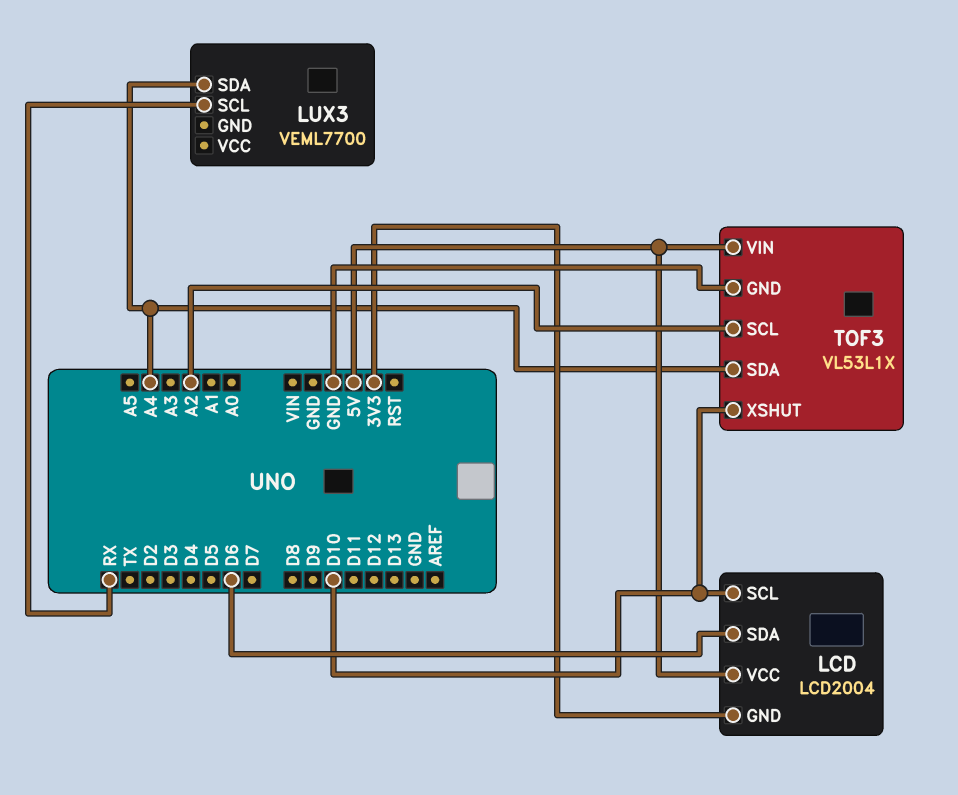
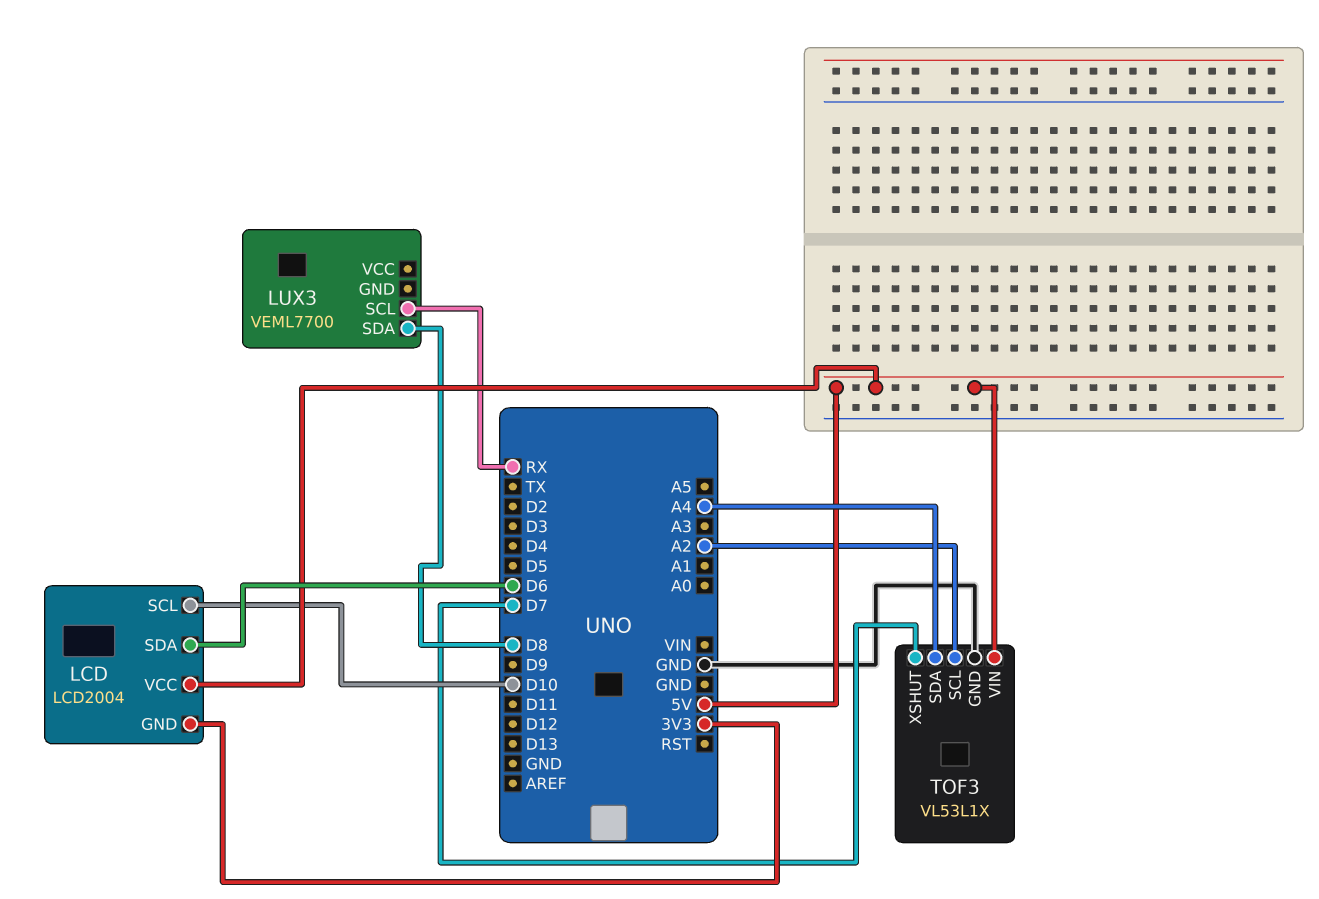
LUX3 pin SDA: A4 -> D8
TOF3 pin XSHUT: D10 -> D7

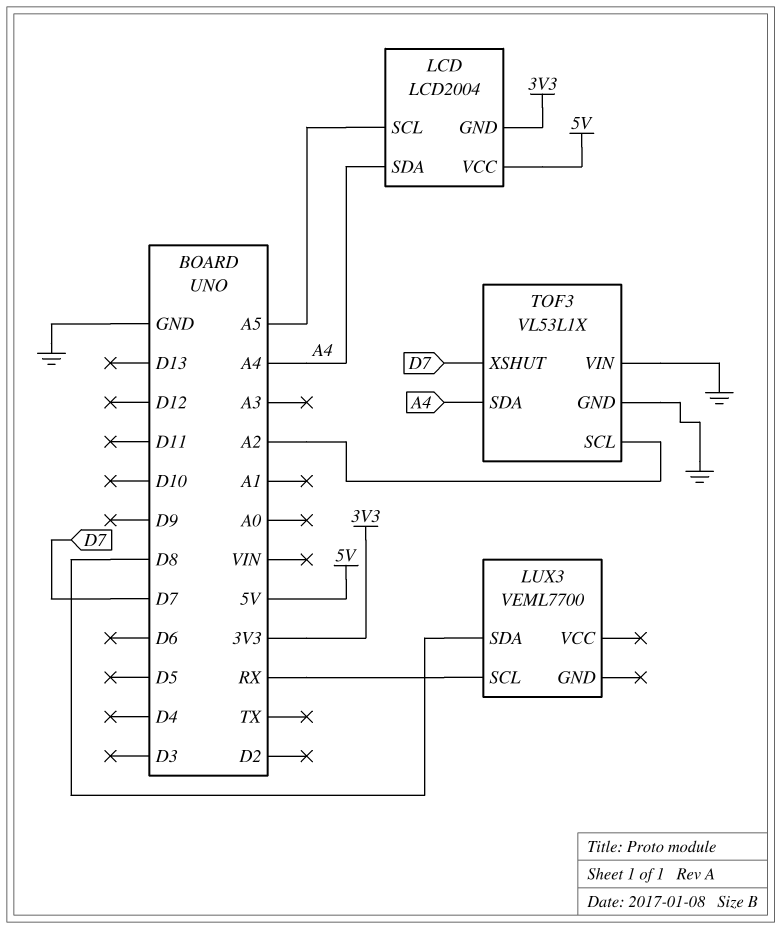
LCD pin SCL: D10 -> A5
LCD pin SDA: D6 -> A4
TOF3 pin VIN: 5V -> GND

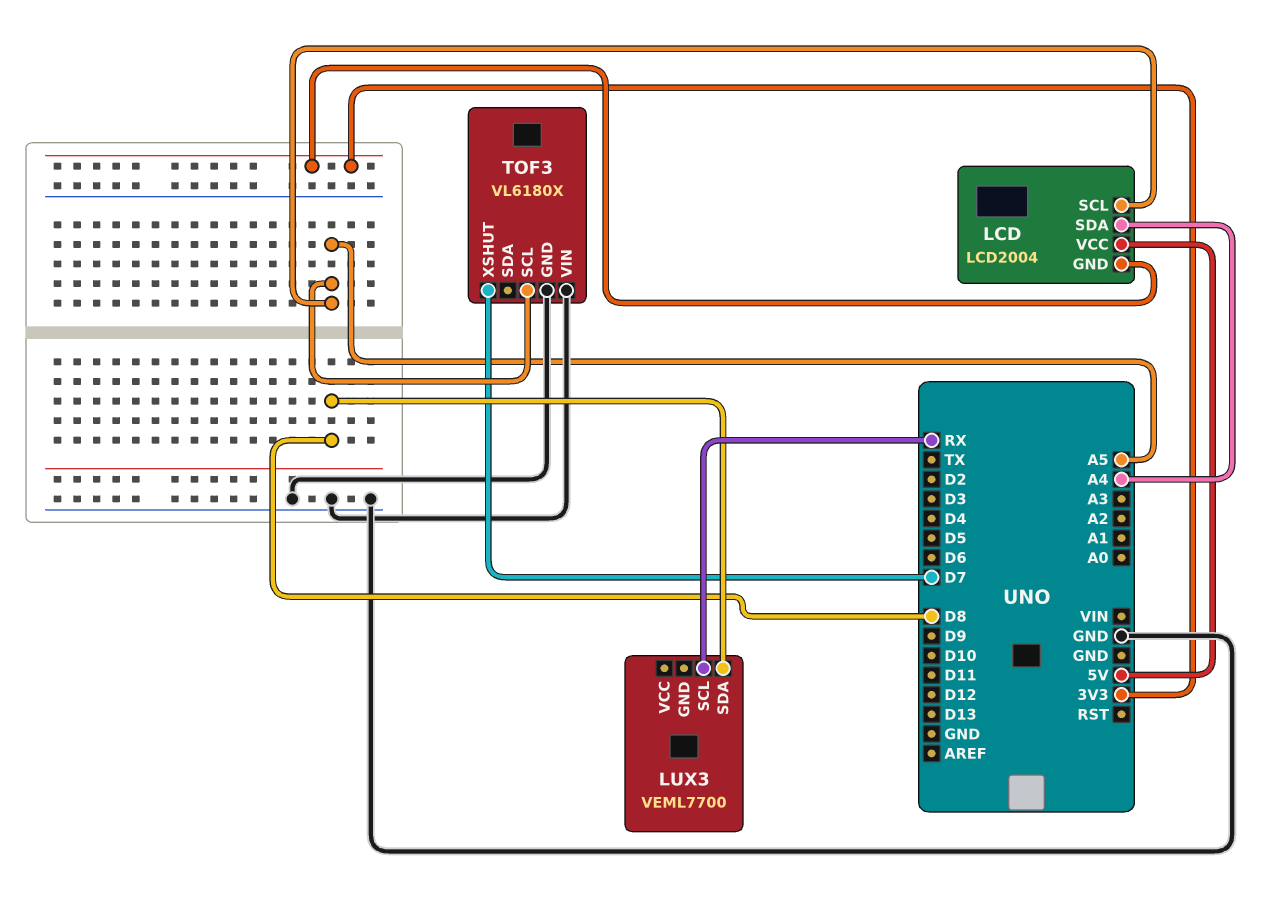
TOF3: VL53L1X -> VL6180X
TOF3 pin SCL: A2 -> A5
TOF3 pin SDA: A4 -> none

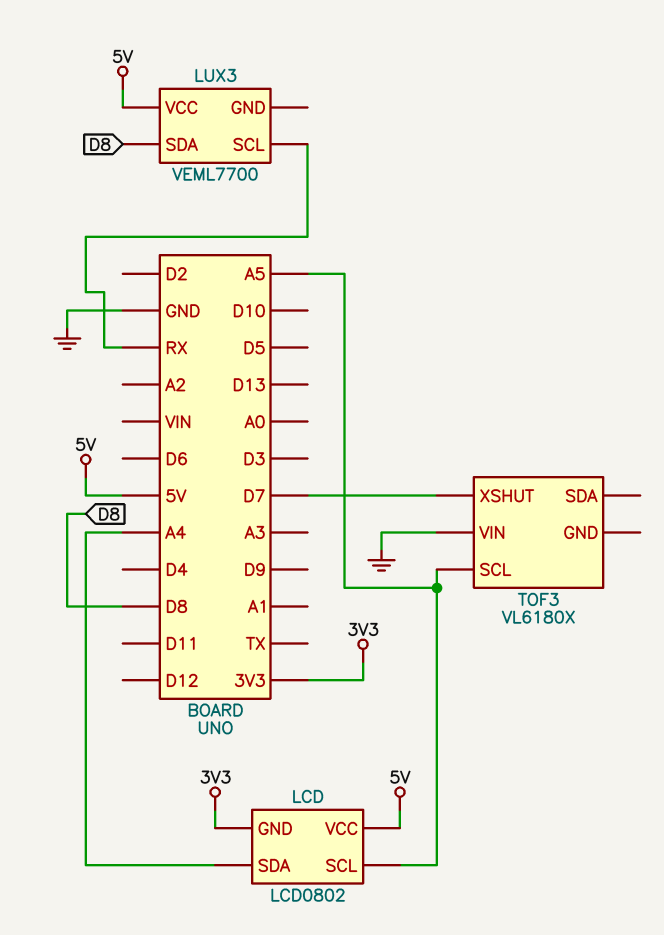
LCD: LCD2004 -> LCD0802
LUX3 pin VCC: none -> 5V
TOF3 pin GND: GND -> none

